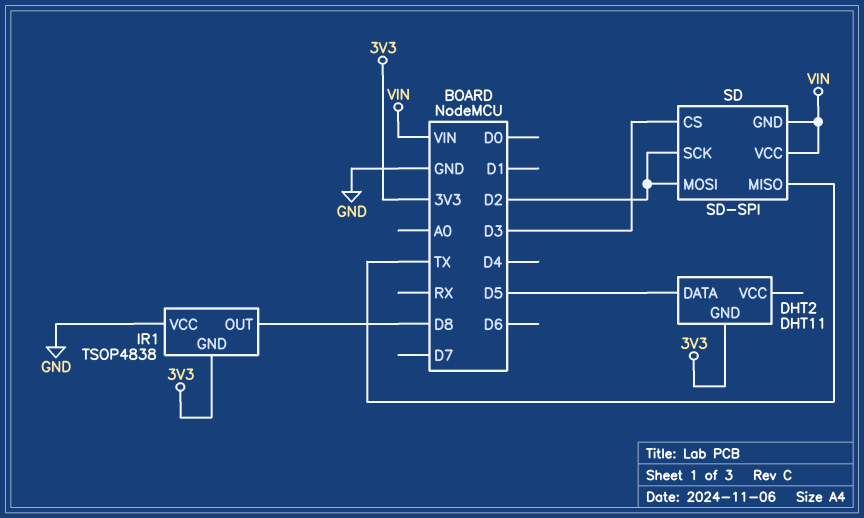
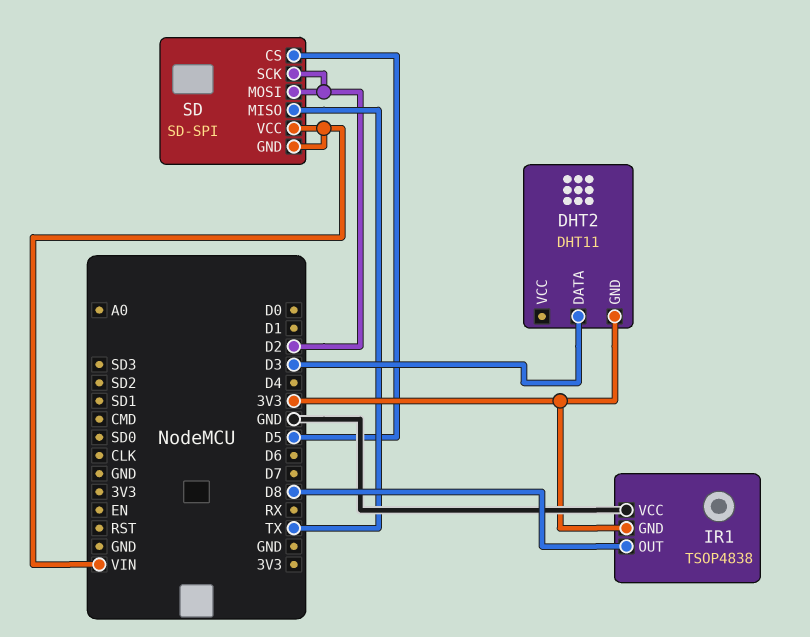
DHT2 pin DATA: D5 -> D3
SD pin CS: D3 -> D5

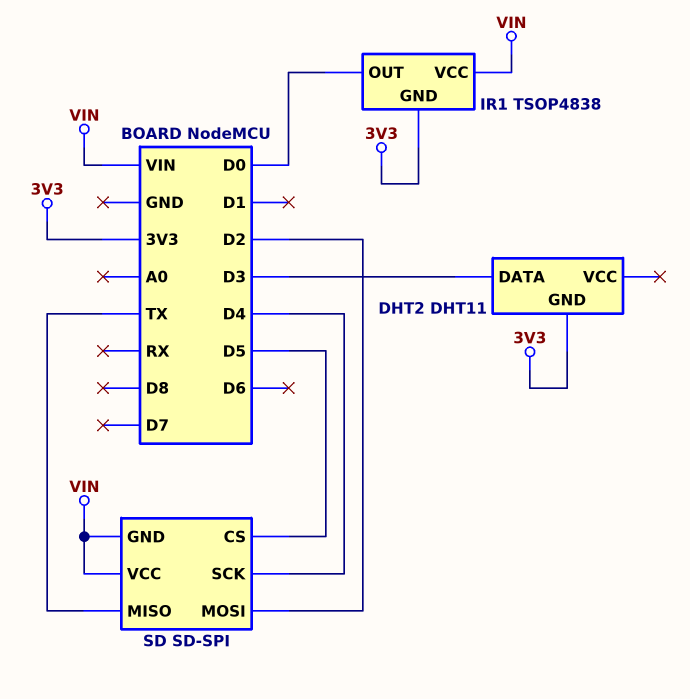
IR1 pin OUT: D8 -> D0
IR1 pin VCC: GND -> VIN
SD pin SCK: D2 -> D4

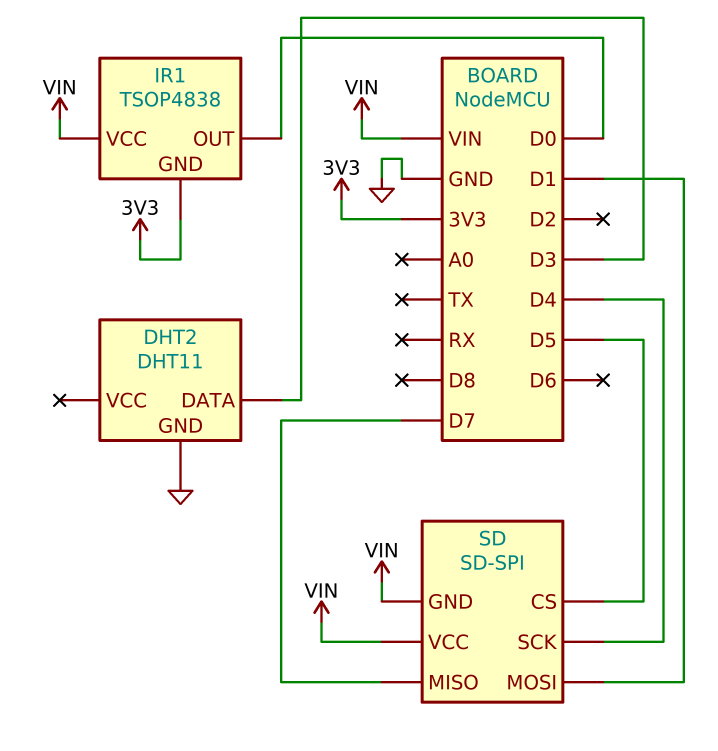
DHT2 pin GND: 3V3 -> GND
SD pin MISO: TX -> D7
SD pin MOSI: D2 -> D1

